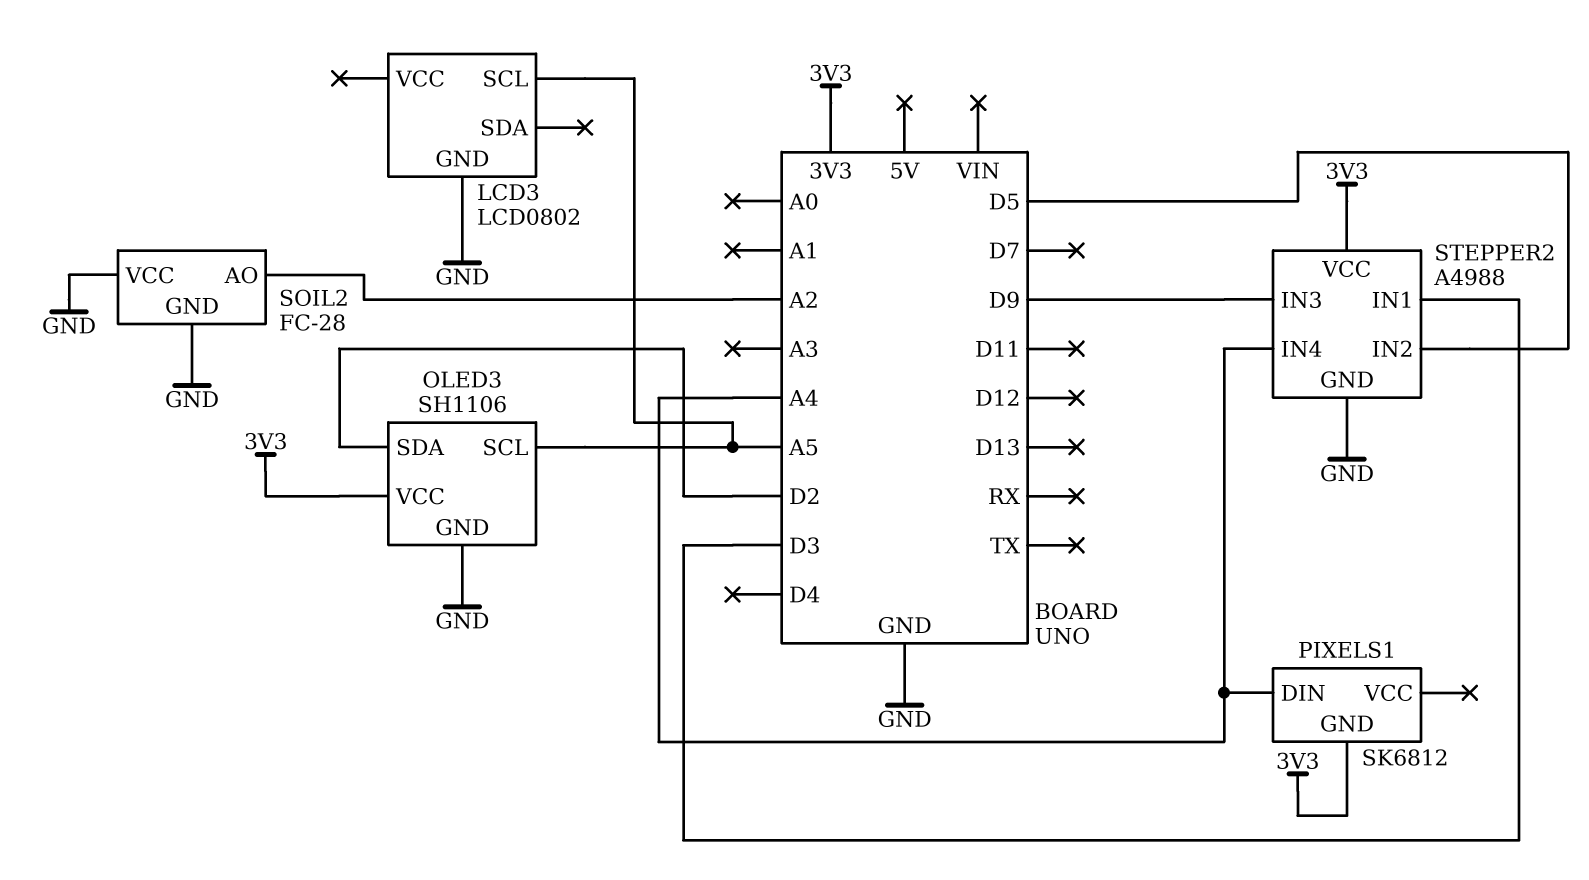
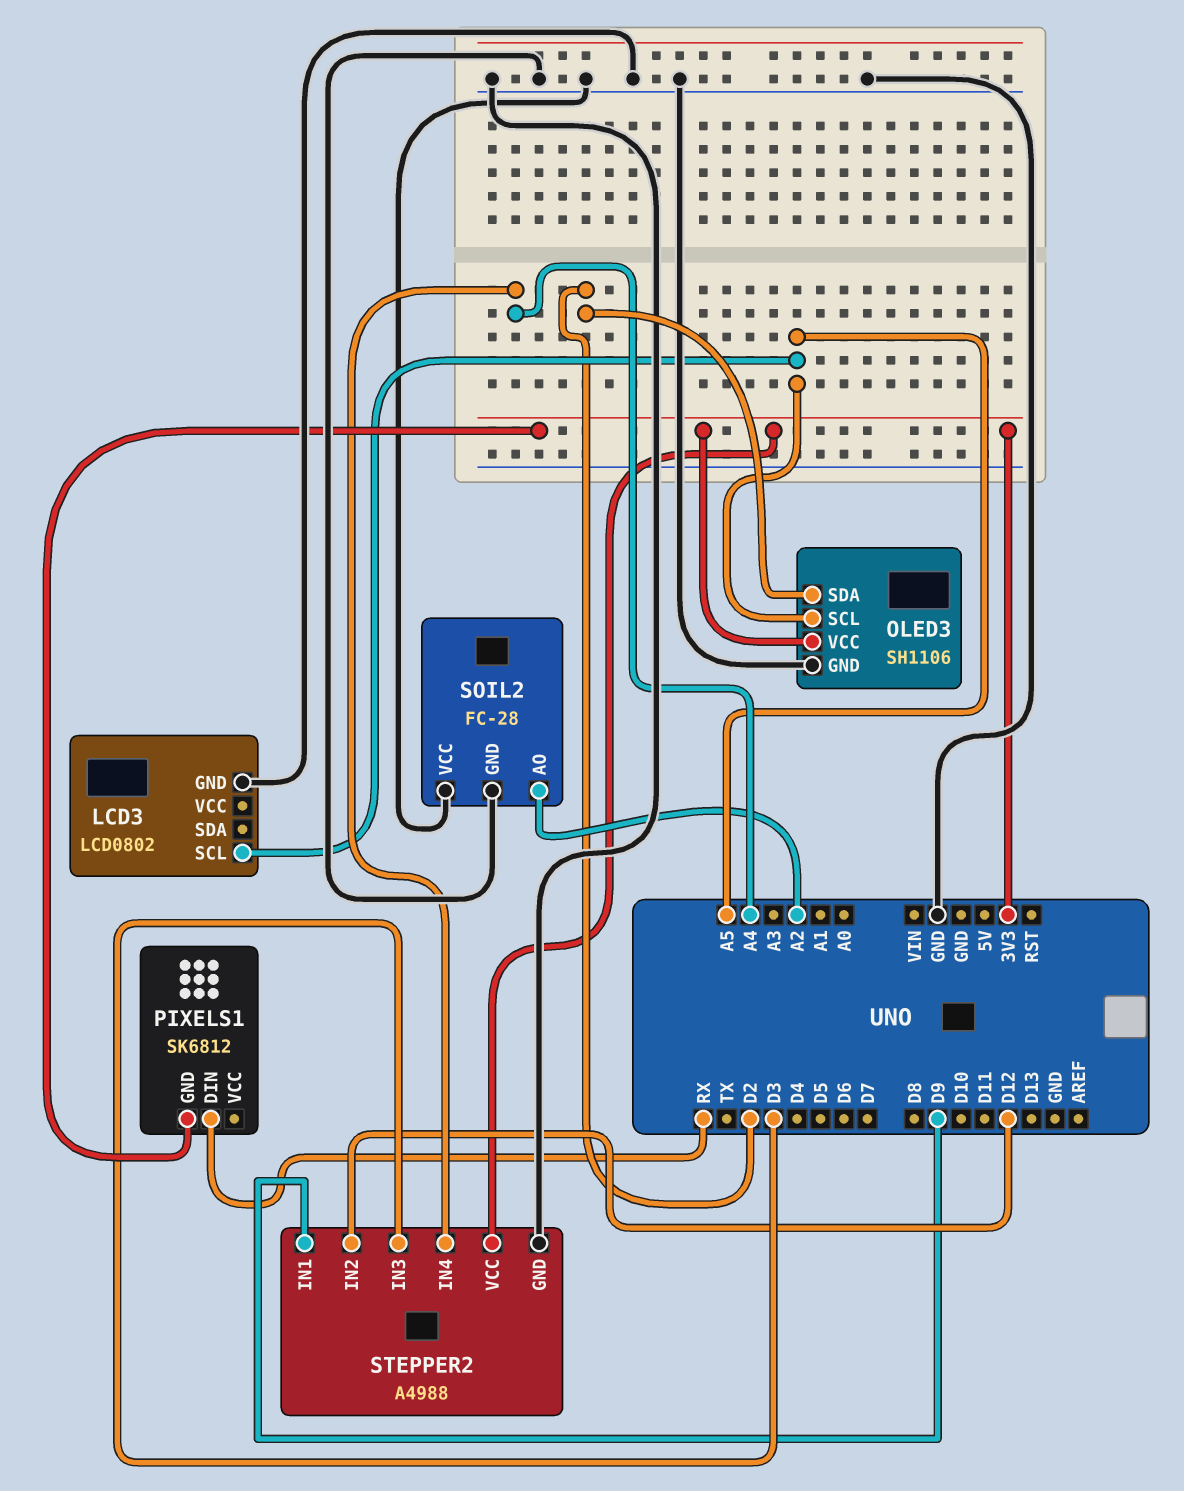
PIXELS1 pin DIN: A4 -> RX
STEPPER2 pin IN1: D3 -> D9
STEPPER2 pin IN2: D5 -> D12
STEPPER2 pin IN3: D9 -> D3

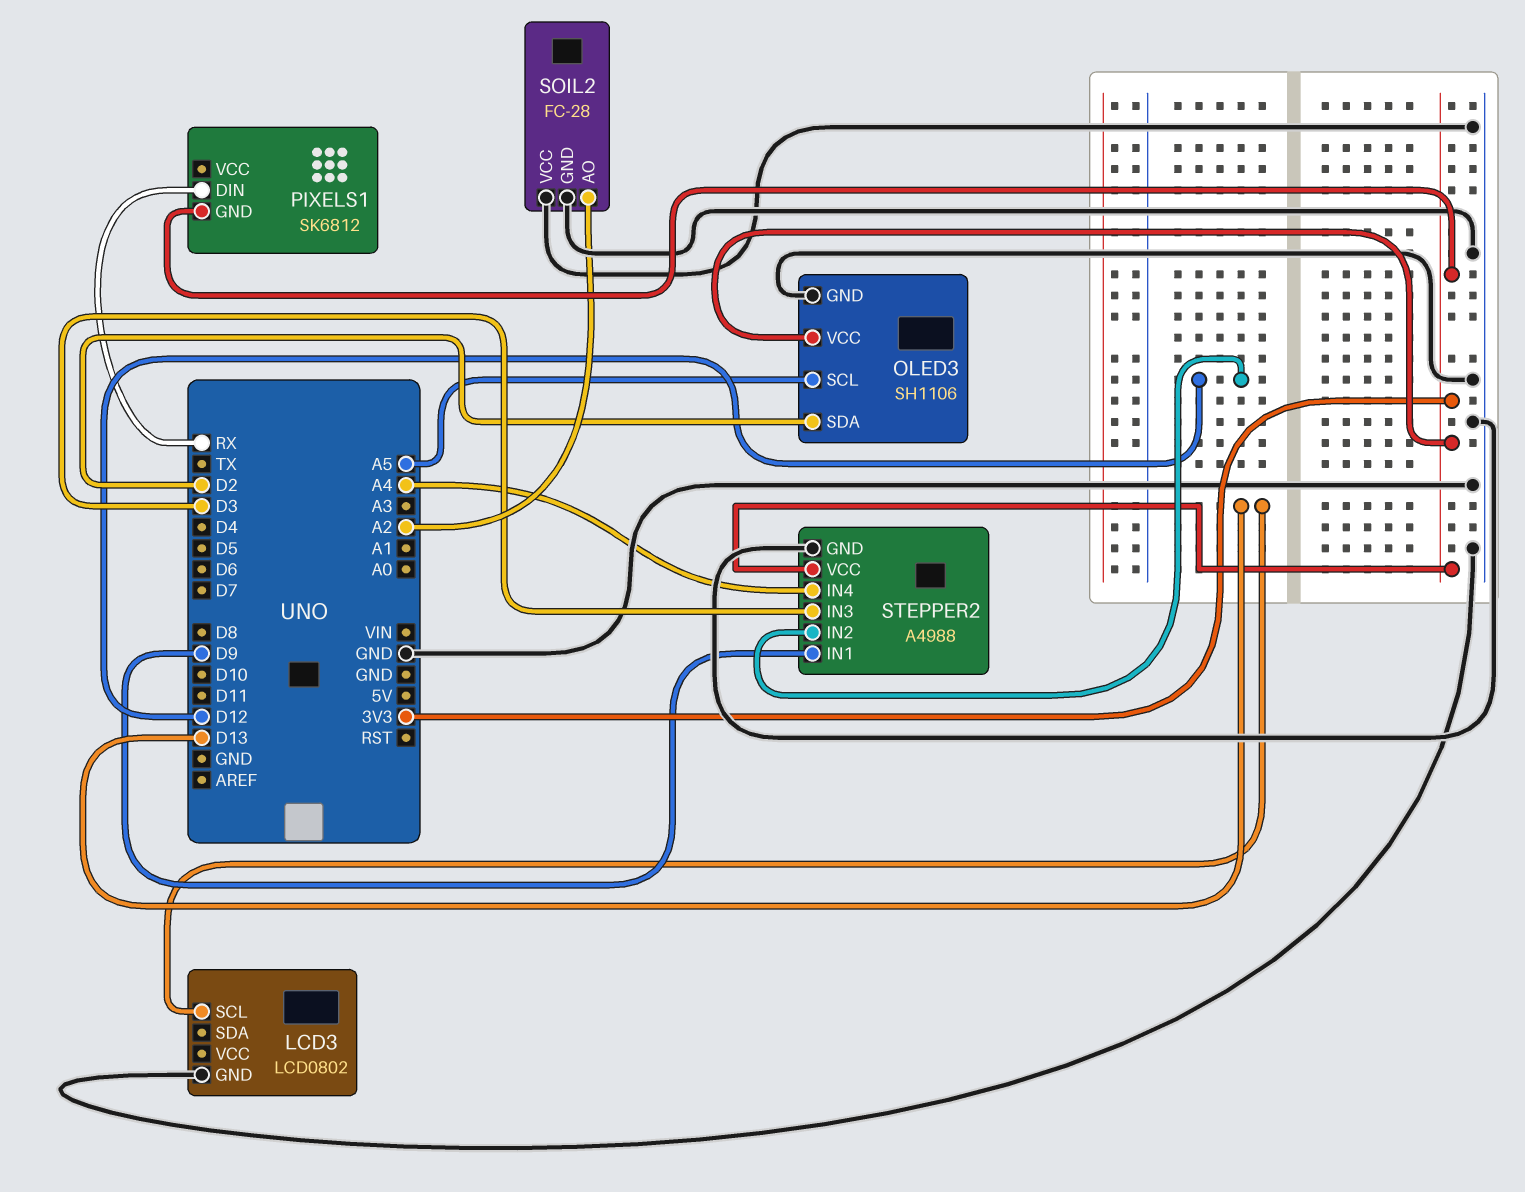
LCD3 pin SCL: A5 -> D13

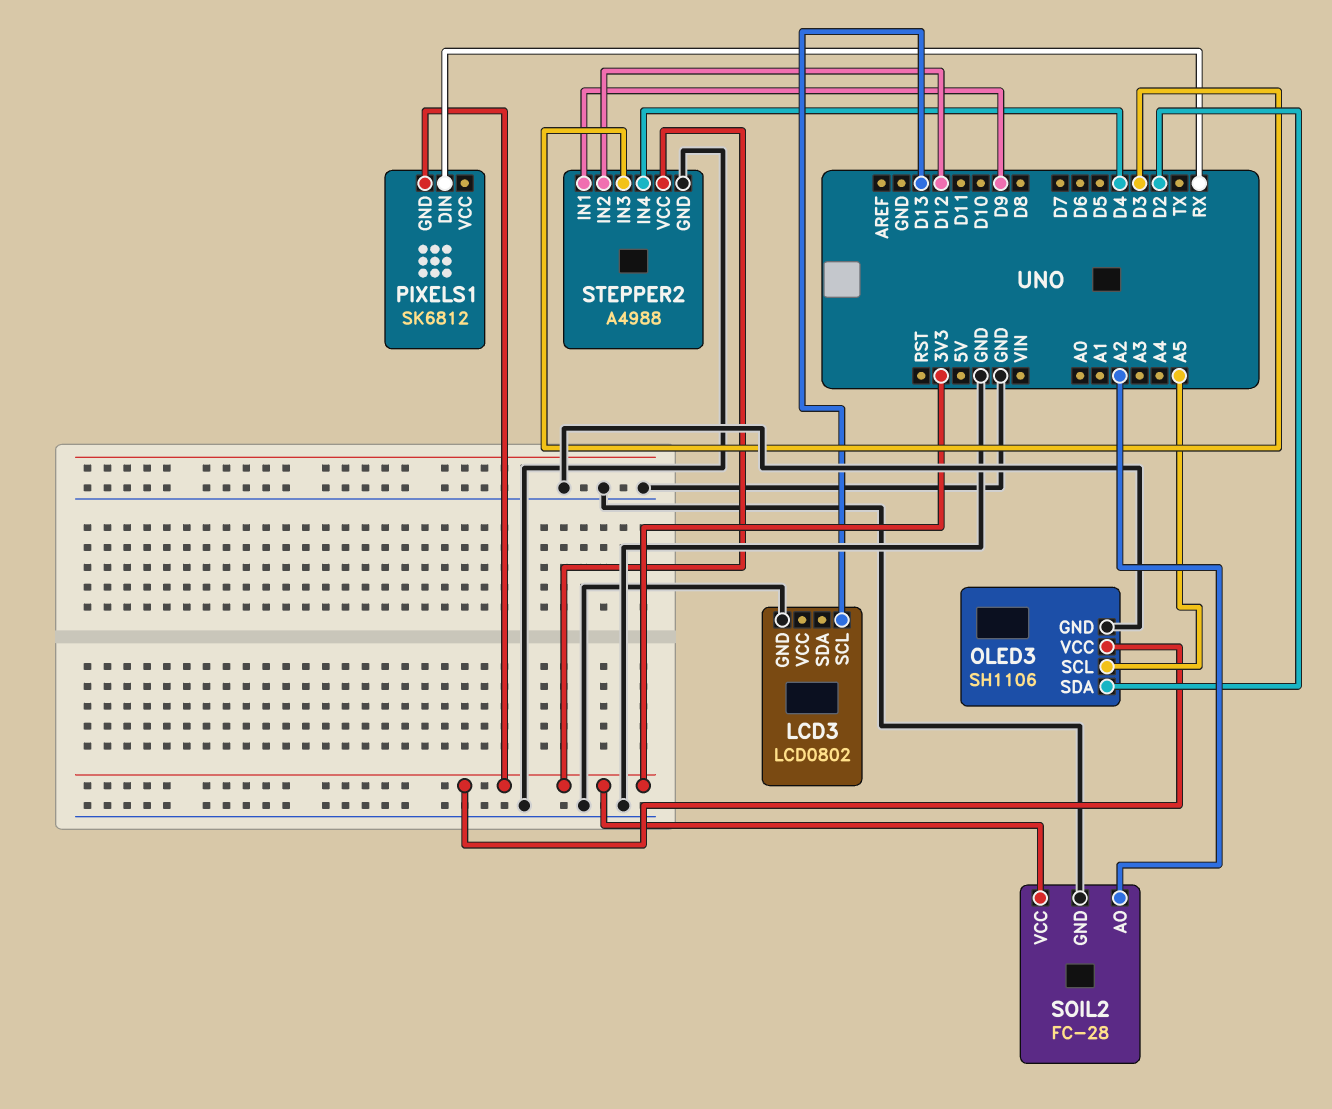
SOIL2 pin VCC: GND -> 3V3
STEPPER2 pin IN4: A4 -> D4

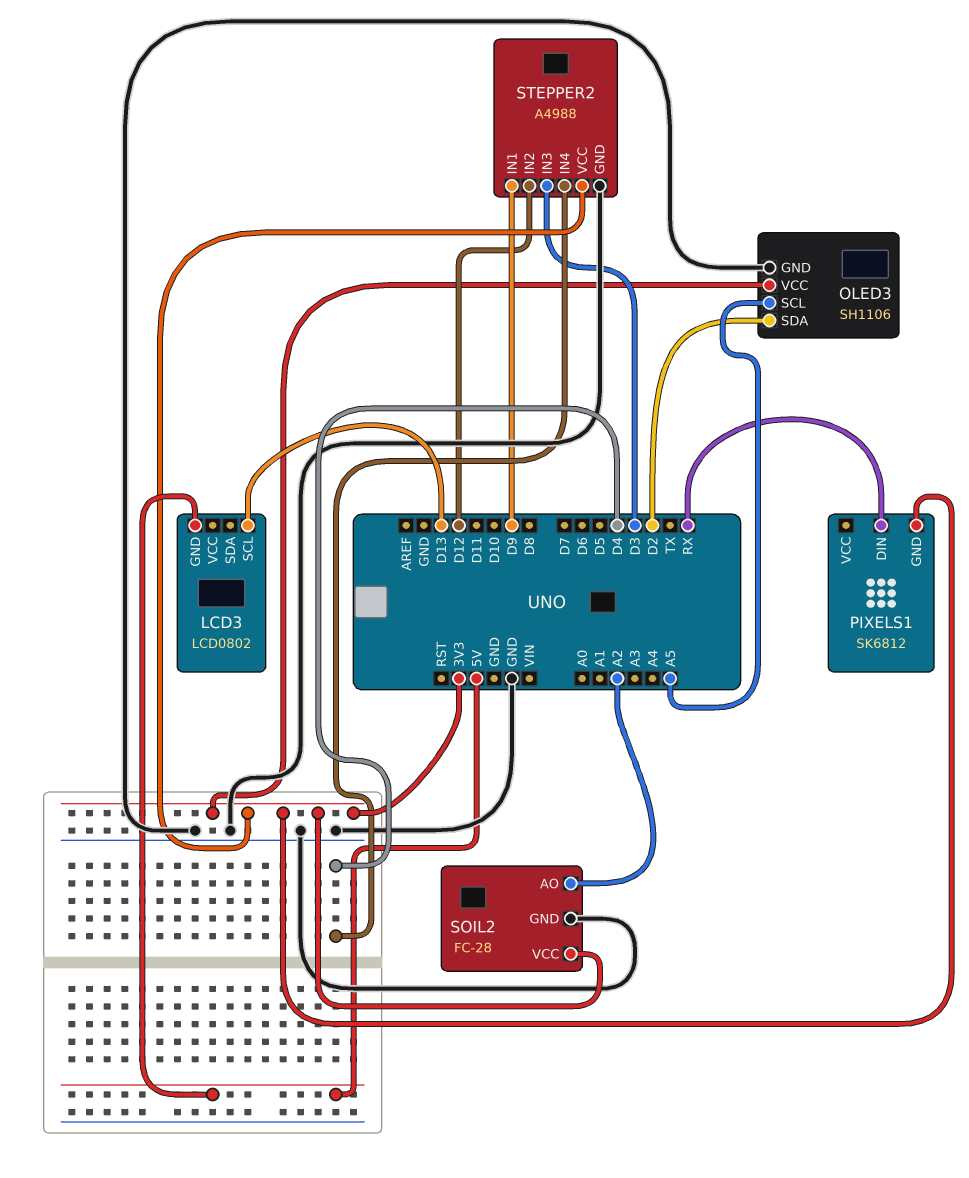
LCD3 pin GND: GND -> 5V

